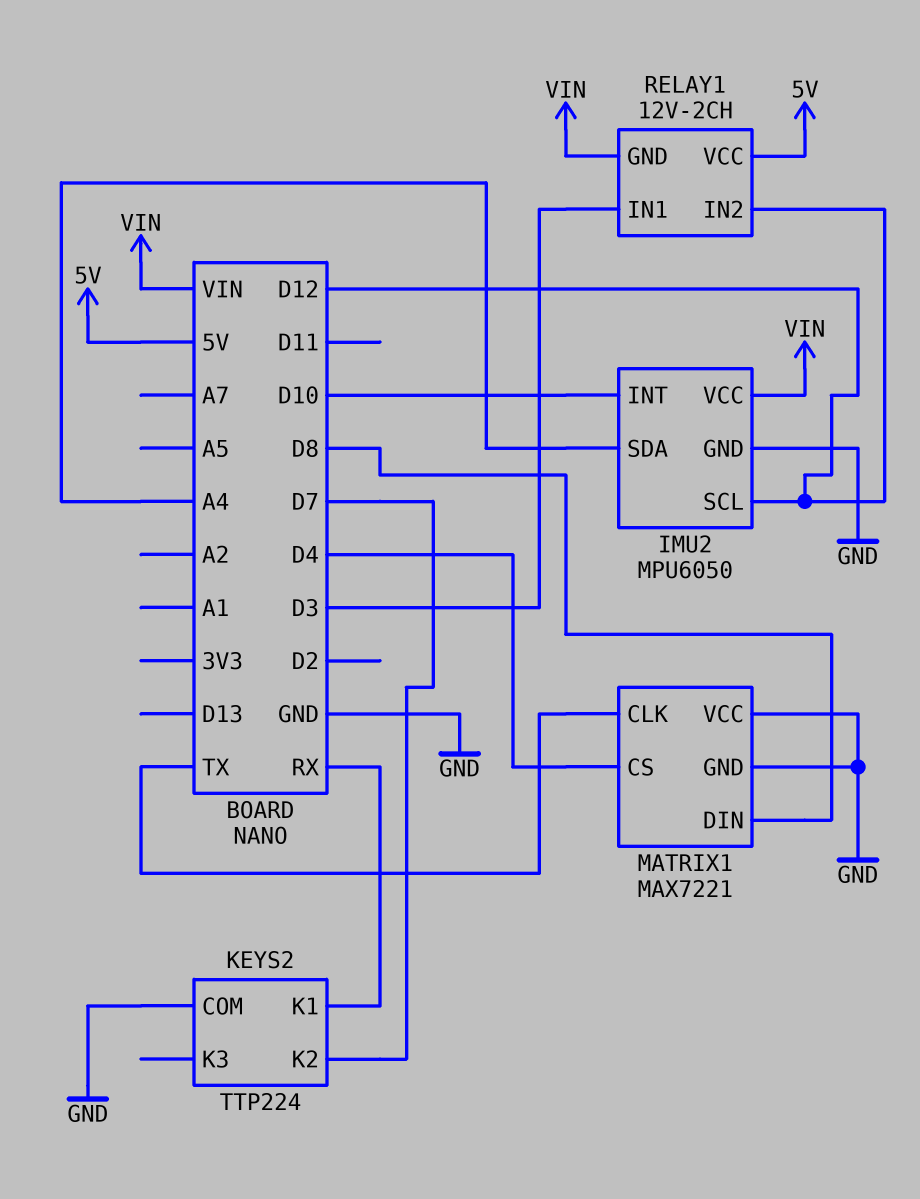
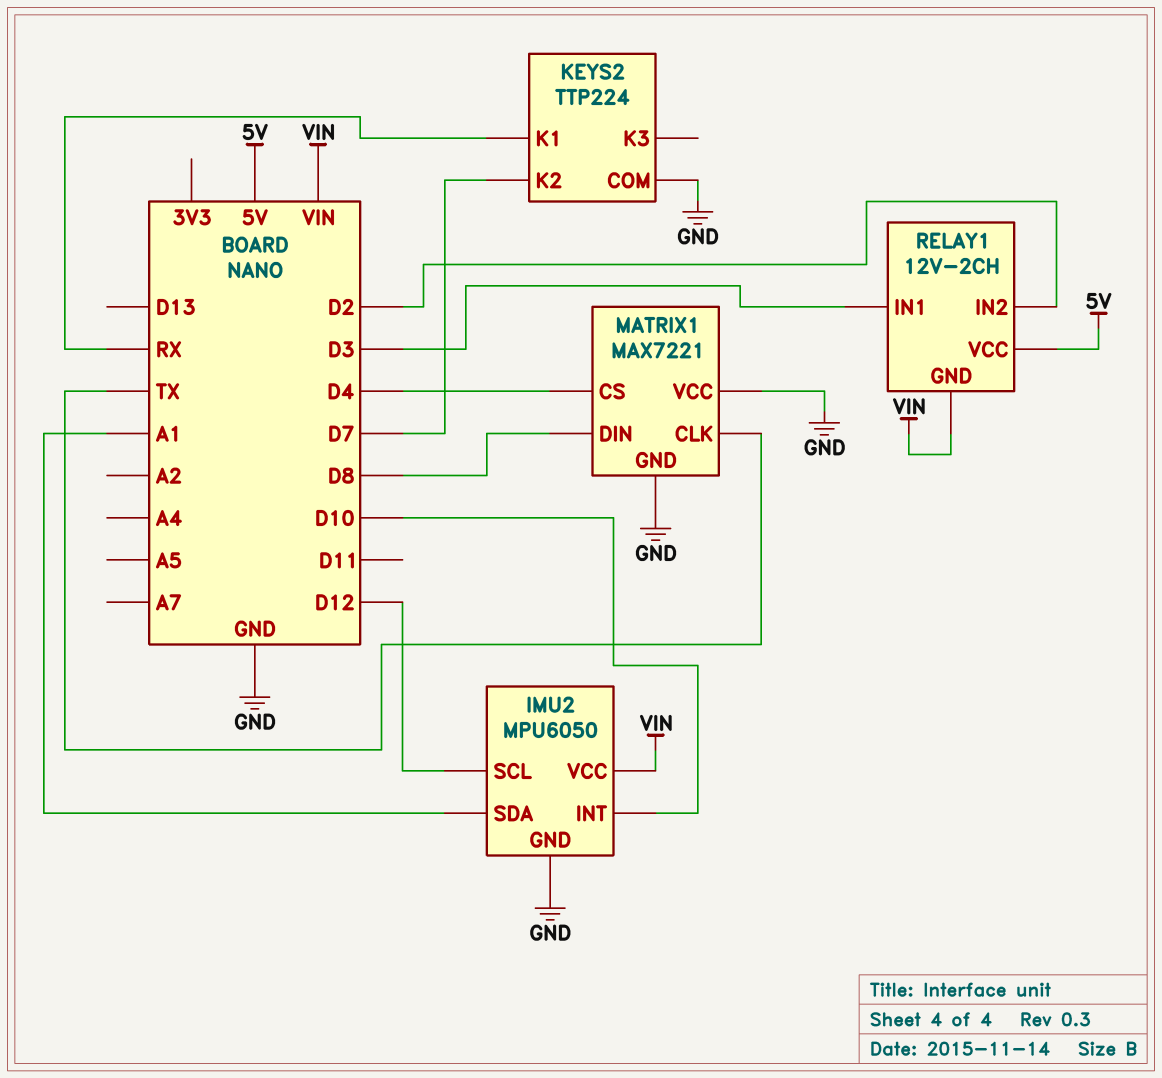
IMU2 pin SDA: A4 -> A1
RELAY1 pin IN2: D12 -> D2

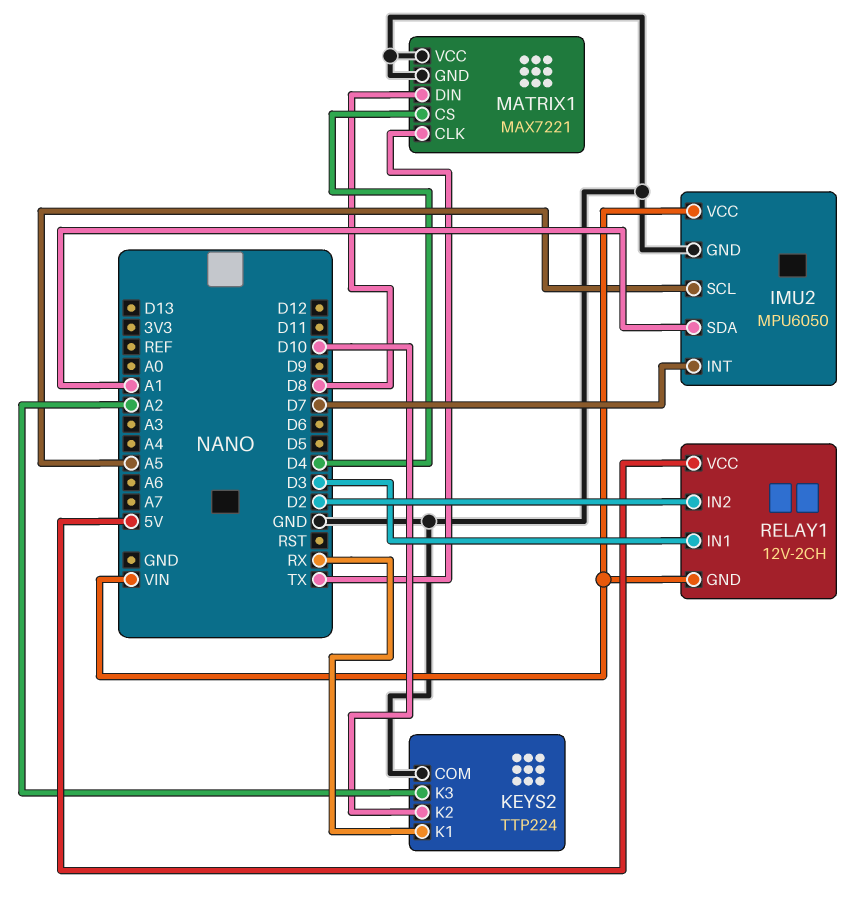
IMU2 pin INT: D10 -> D7
IMU2 pin SCL: D12 -> A5
KEYS2 pin K2: D7 -> D10
KEYS2 pin K3: none -> A2

